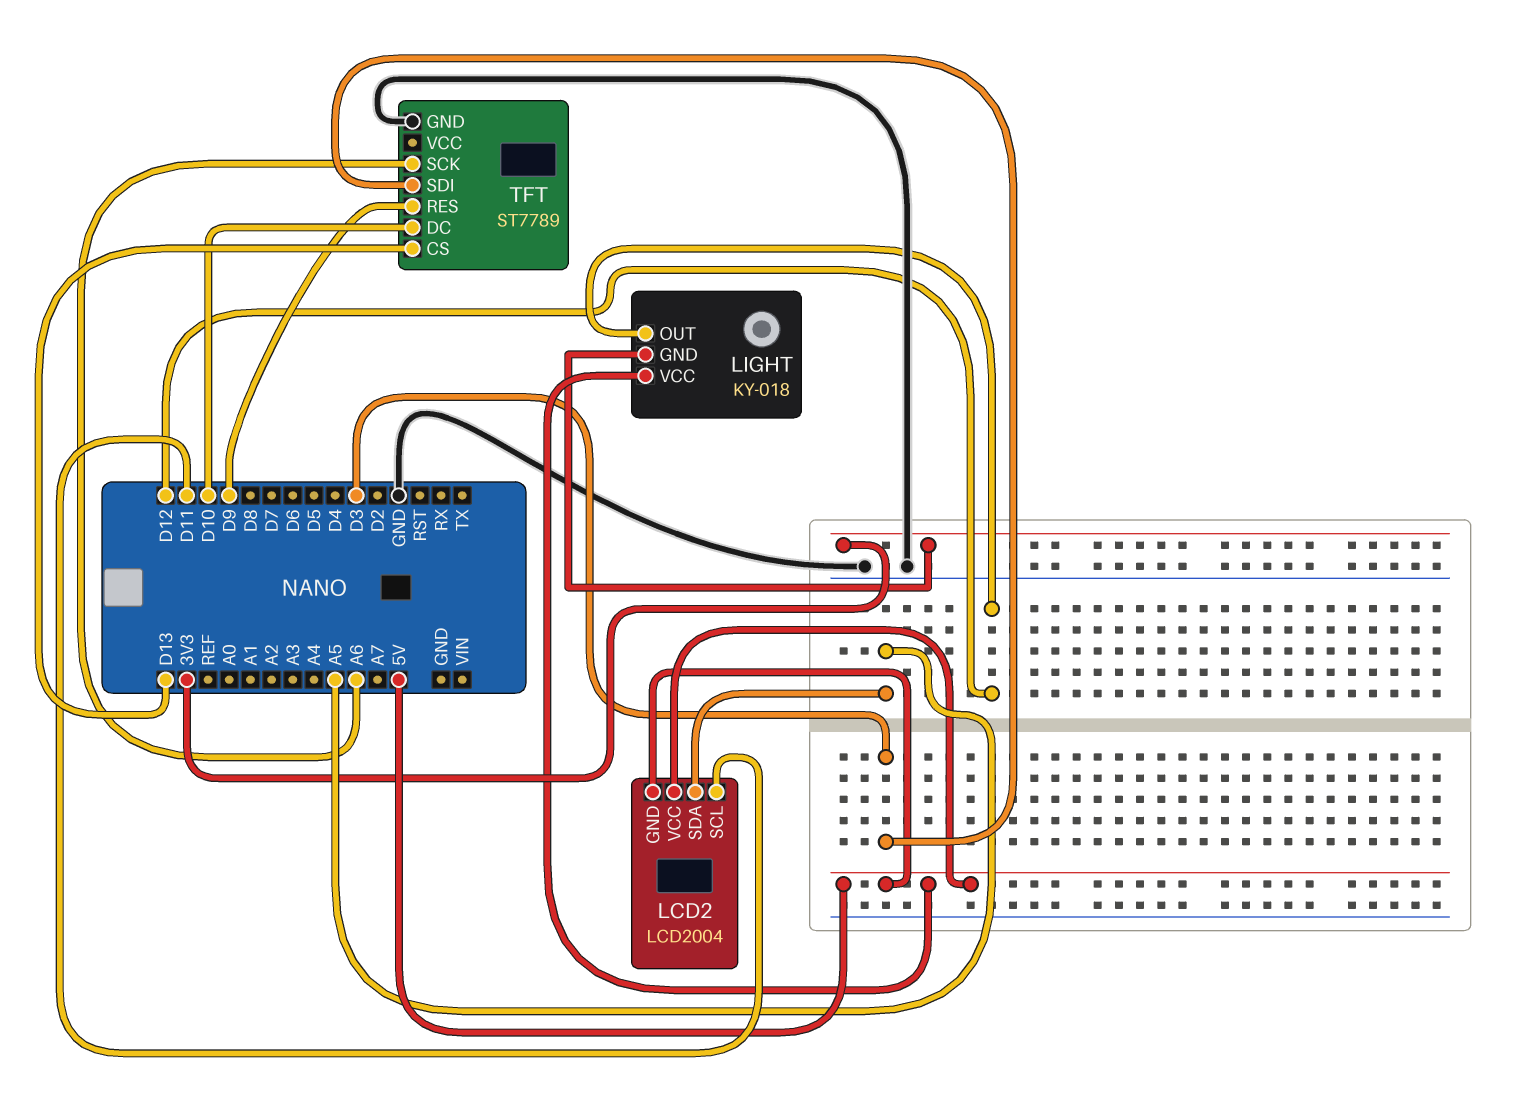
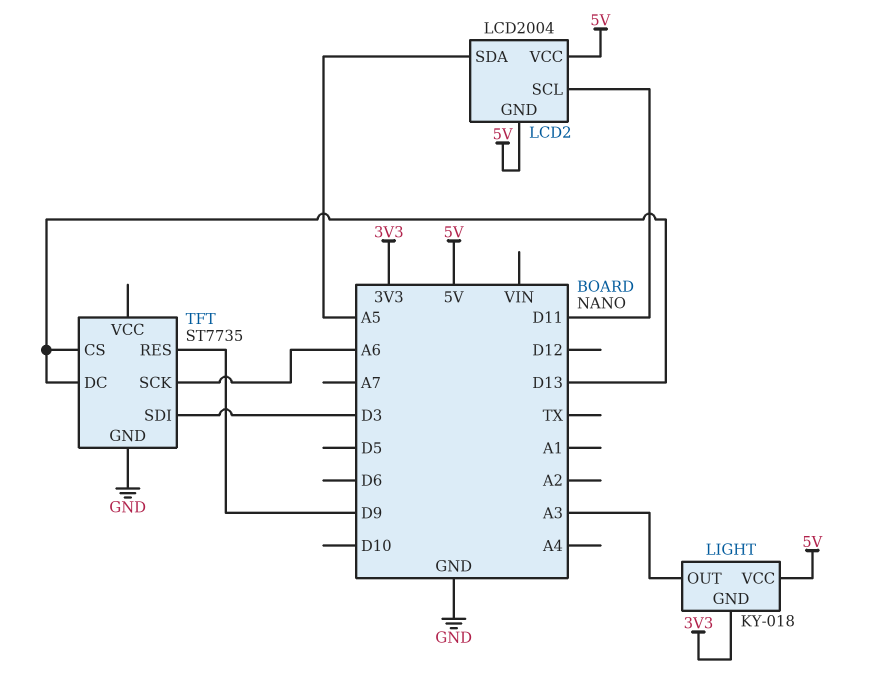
LIGHT pin OUT: D12 -> A3
TFT: ST7789 -> ST7735
TFT pin DC: D10 -> D13

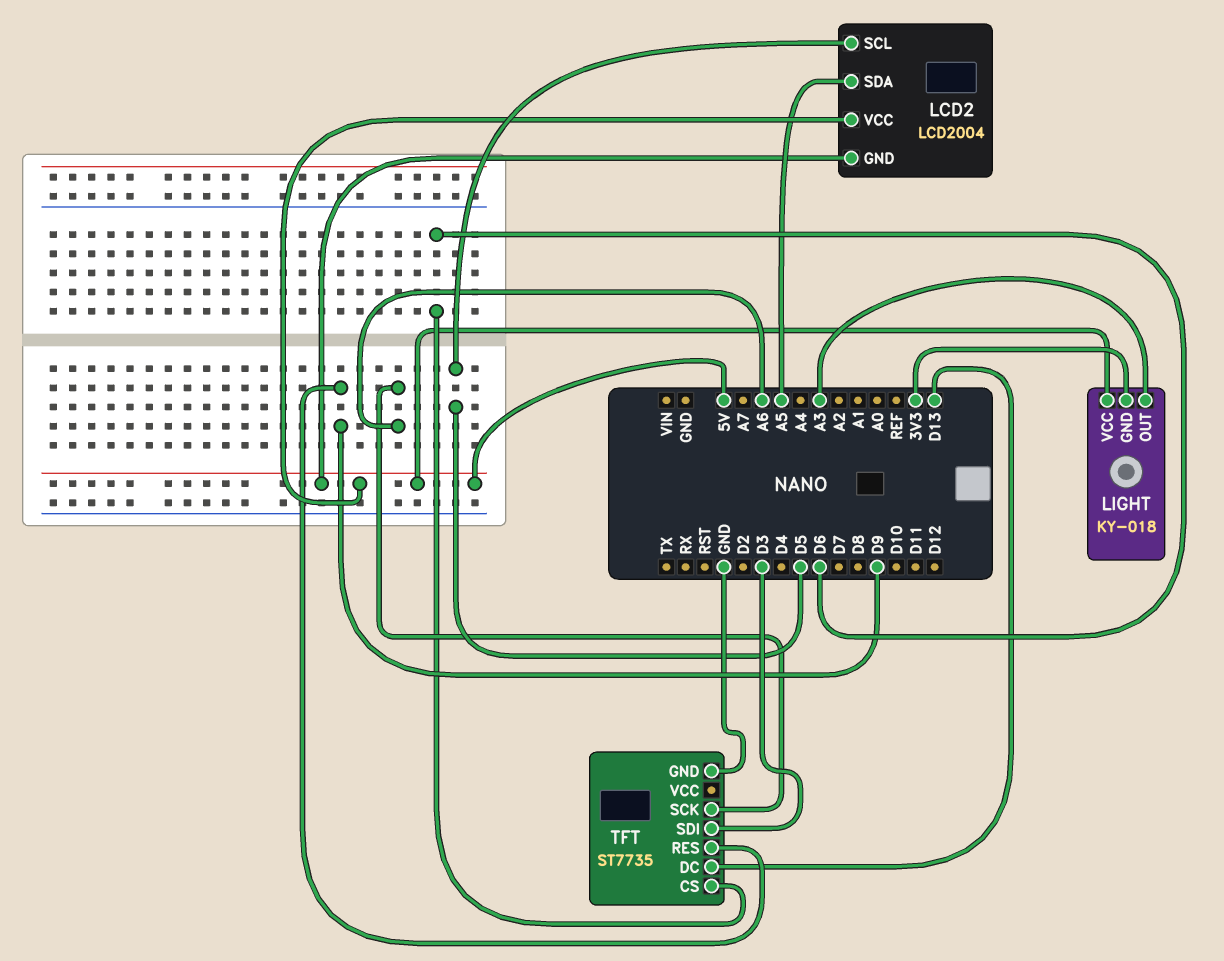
LCD2 pin SCL: D11 -> D5
TFT pin CS: D13 -> D6

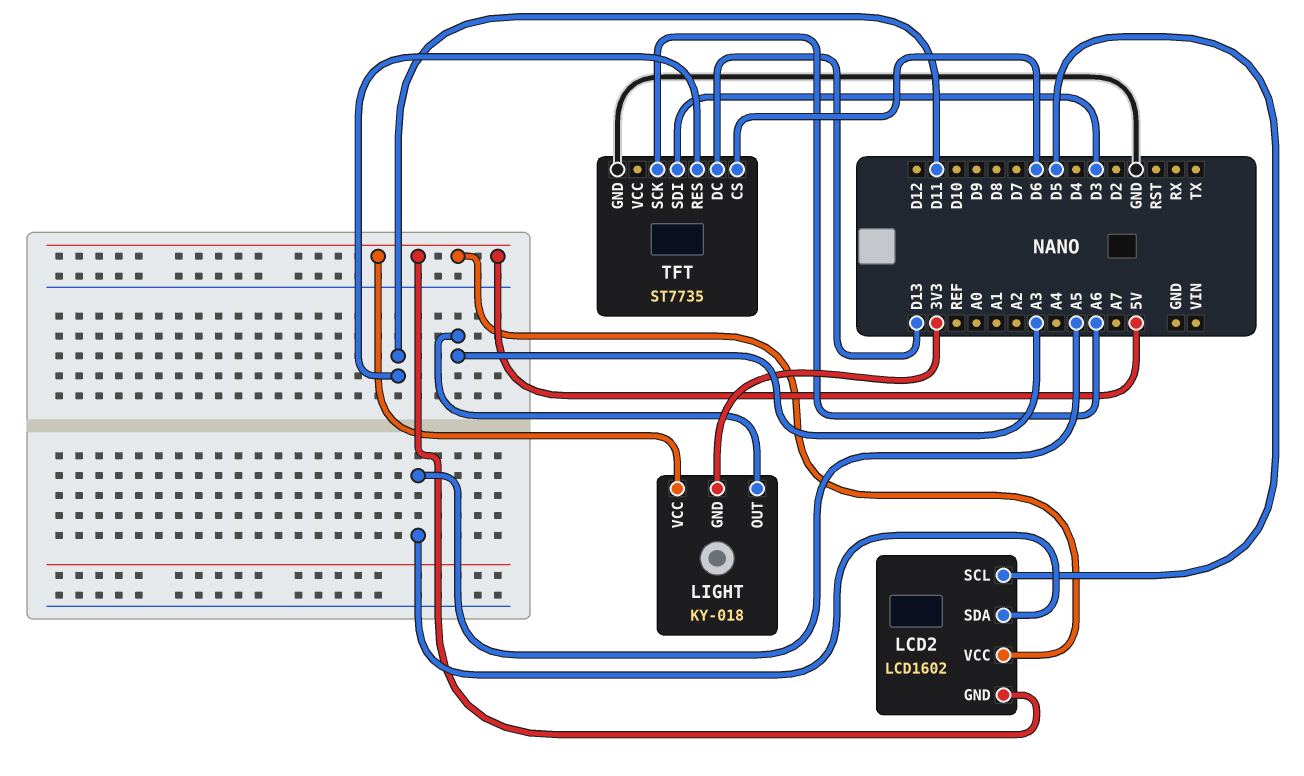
LCD2: LCD2004 -> LCD1602
TFT pin RES: D9 -> D11

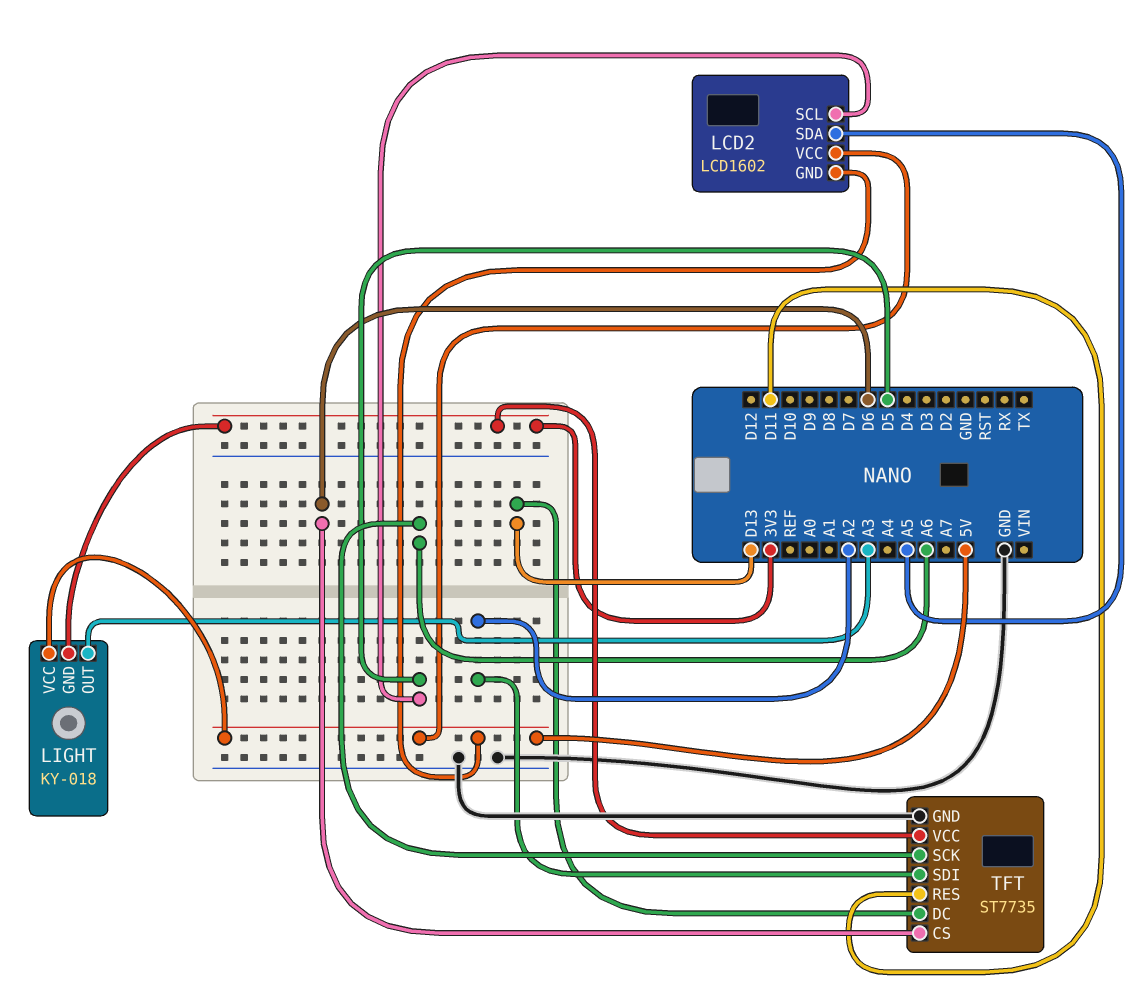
TFT pin SDI: D3 -> A2
TFT pin VCC: none -> 3V3

